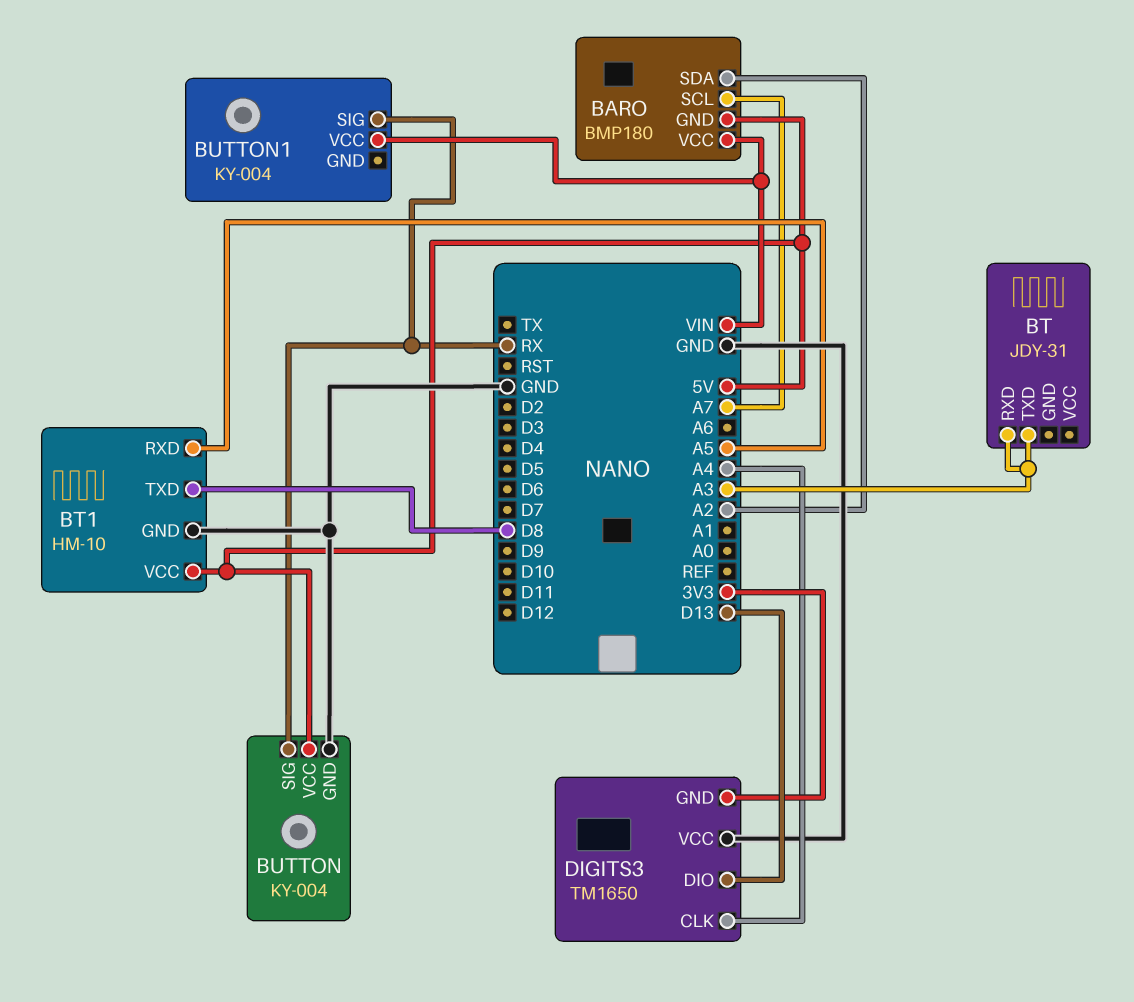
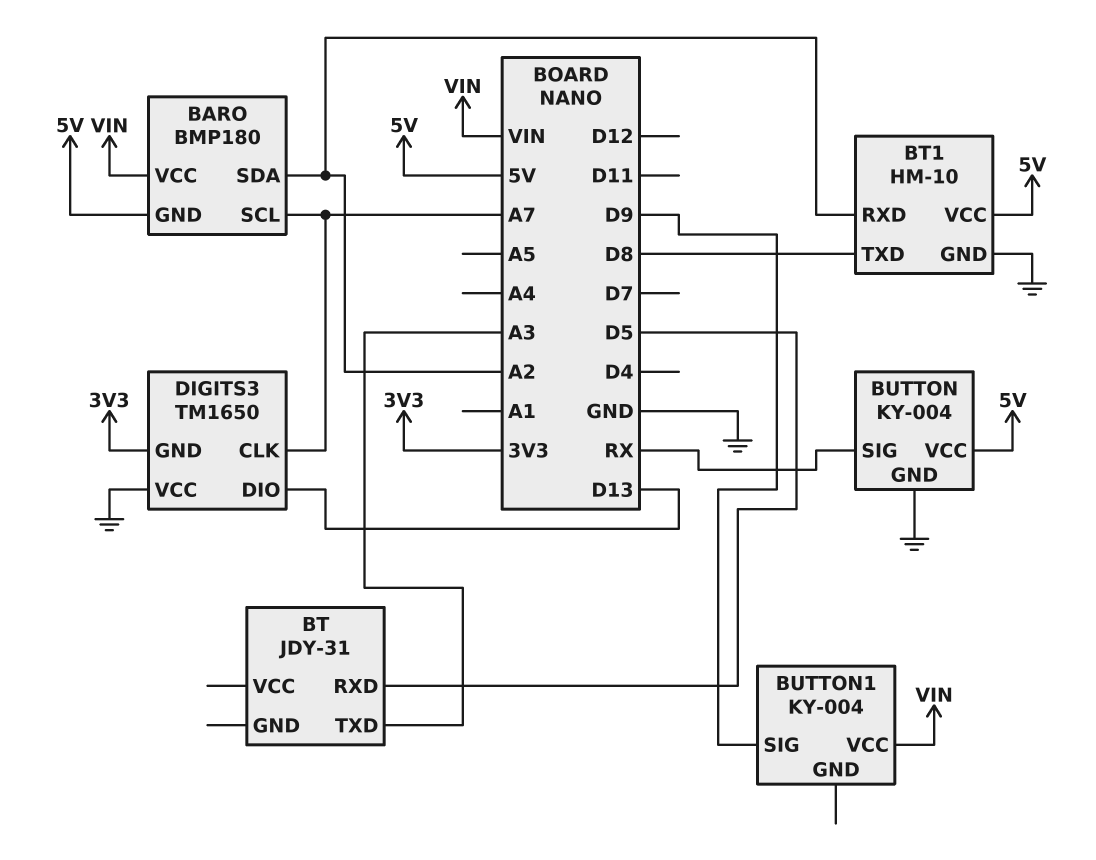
BT pin RXD: A3 -> D5
BT1 pin RXD: A5 -> A2
BUTTON1 pin SIG: RX -> D9
DIGITS3 pin CLK: A4 -> A7

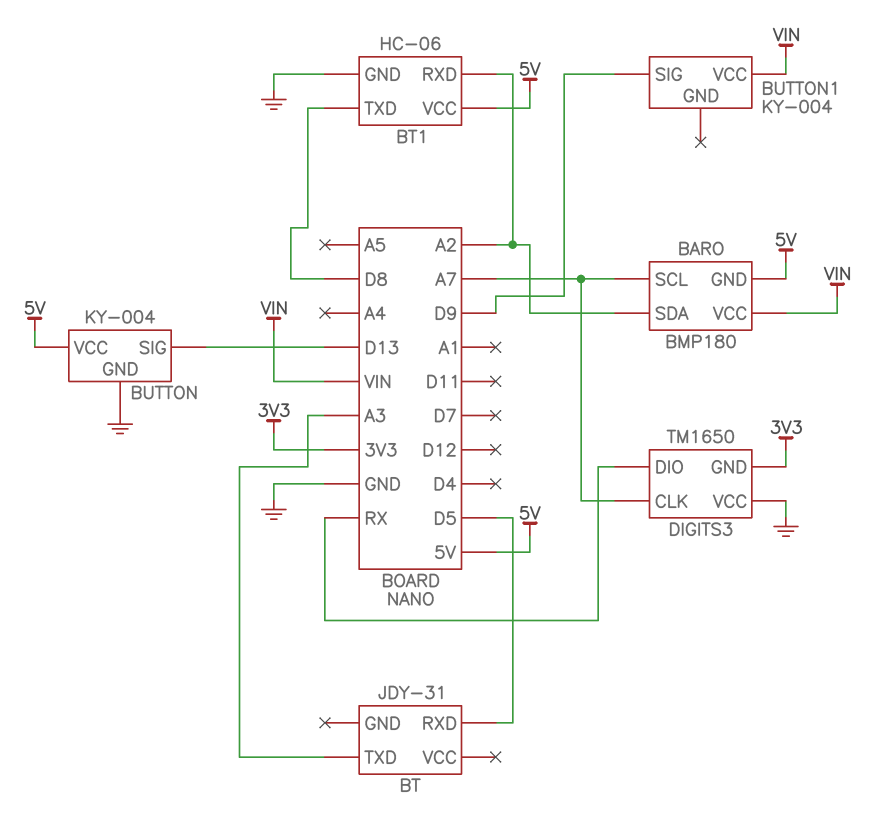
BT1: HM-10 -> HC-06
BUTTON pin SIG: RX -> D13
DIGITS3 pin DIO: D13 -> RX

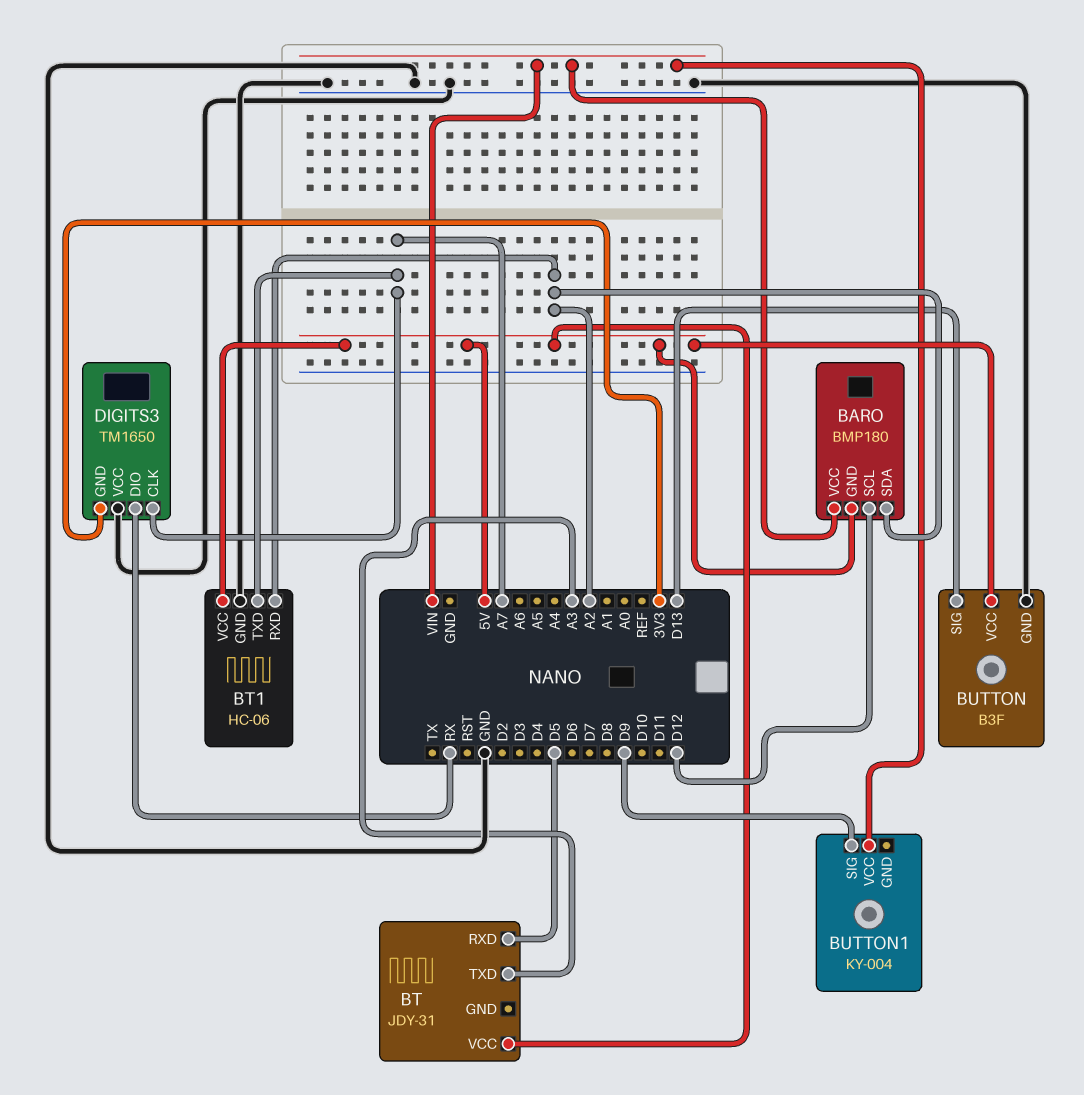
BARO pin SCL: A7 -> D12
BT pin VCC: none -> 5V
BT1 pin TXD: D8 -> A7
BUTTON: KY-004 -> B3F

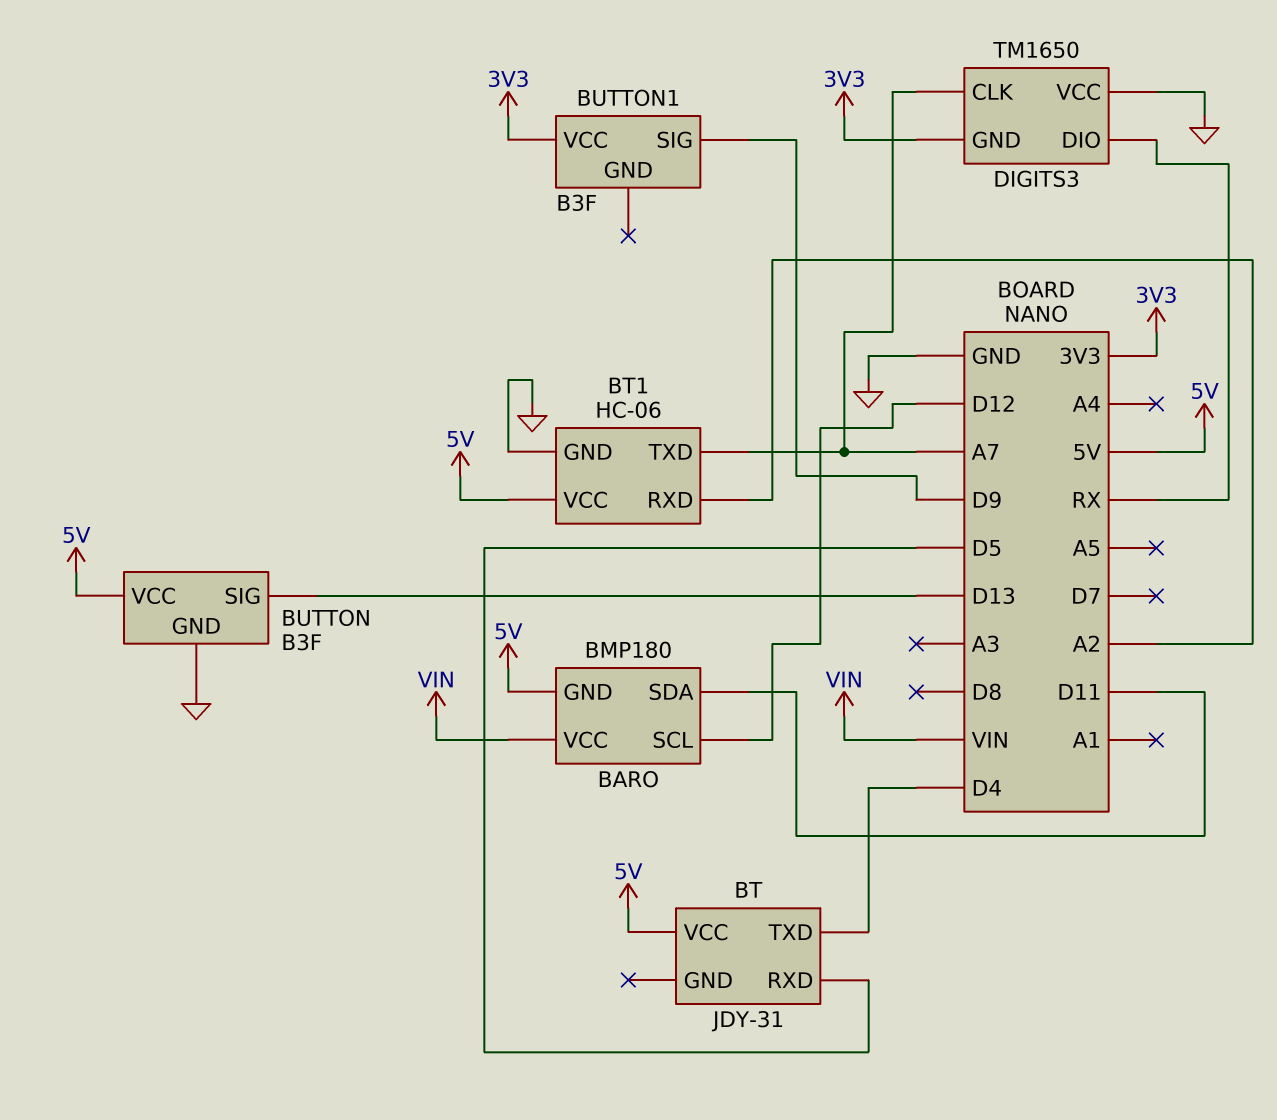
BARO pin SDA: A2 -> D11
BT pin TXD: A3 -> D4
BUTTON1: KY-004 -> B3F
BUTTON1 pin VCC: VIN -> 3V3

